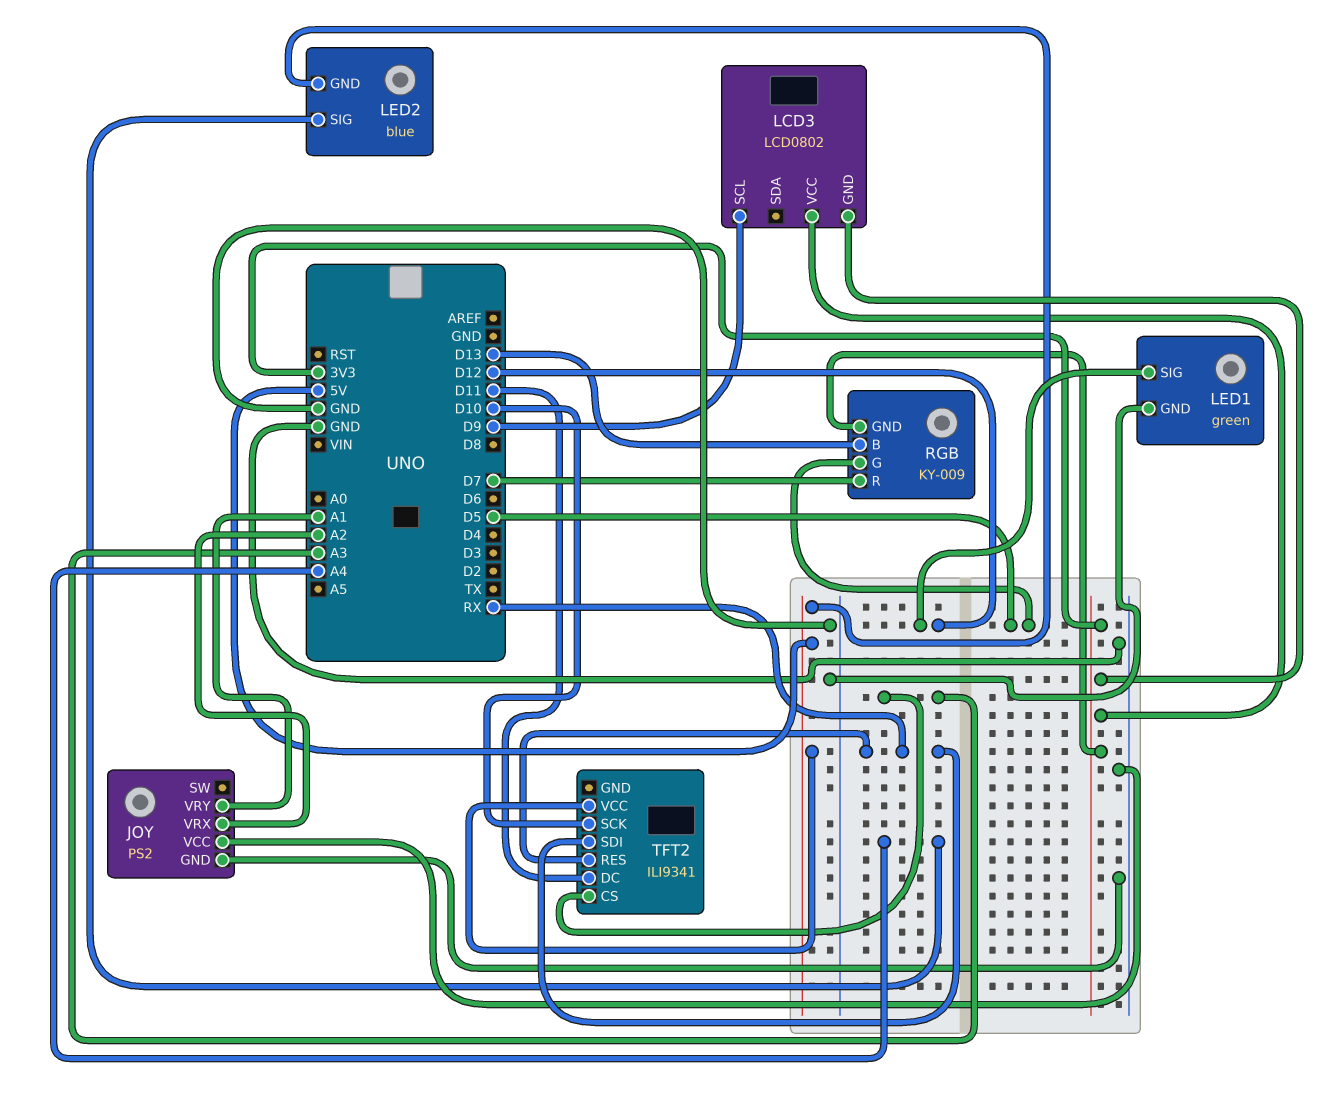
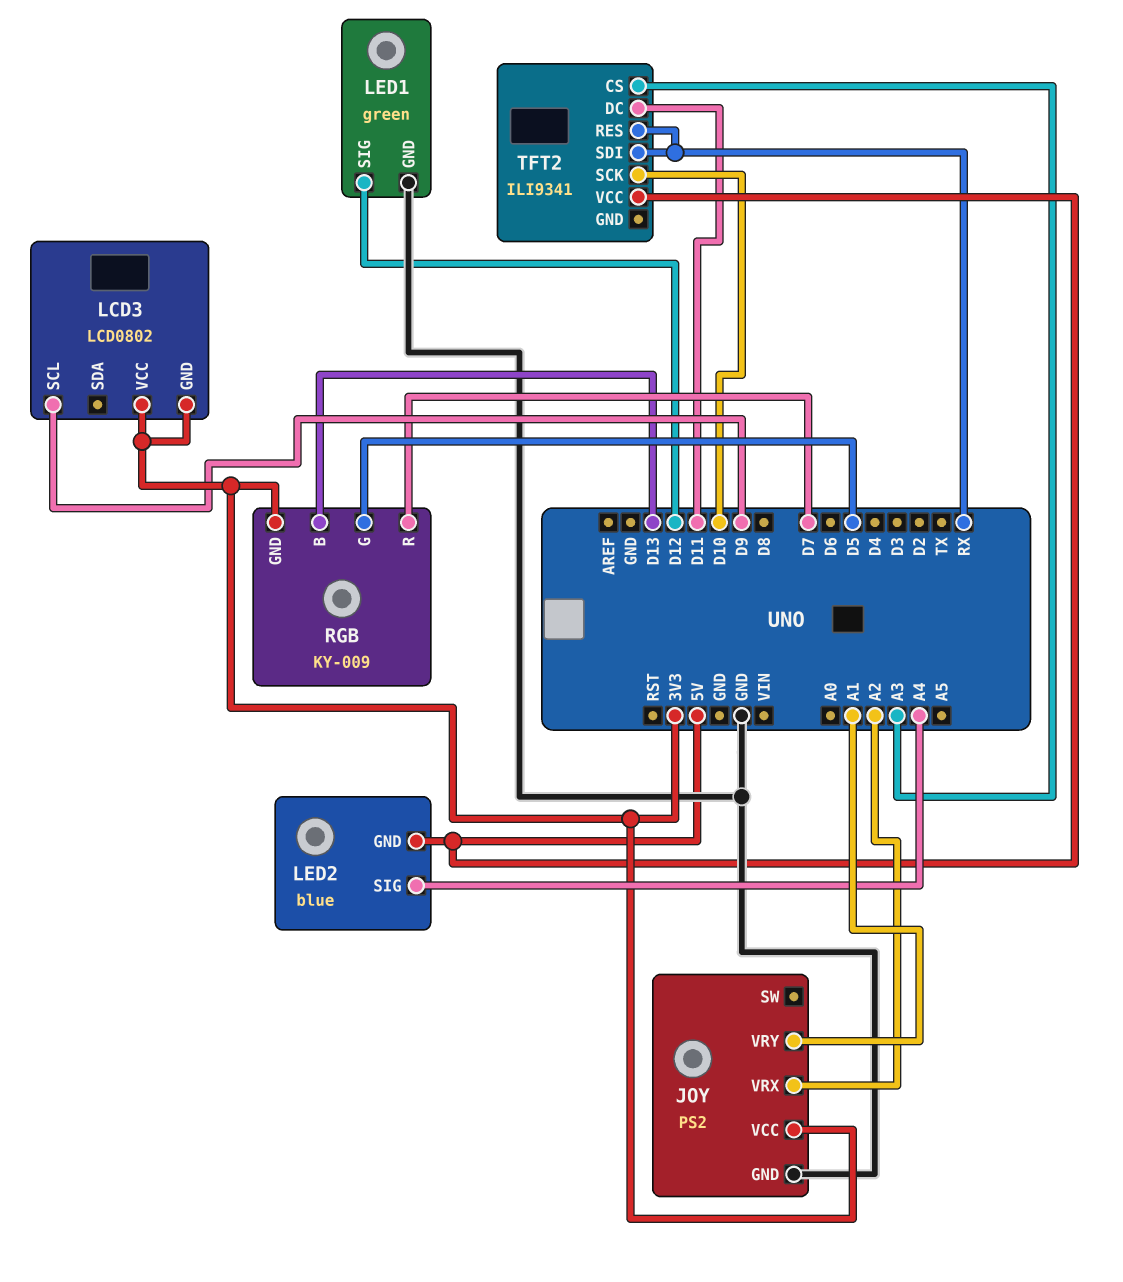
JOY pin VCC: GND -> 3V3

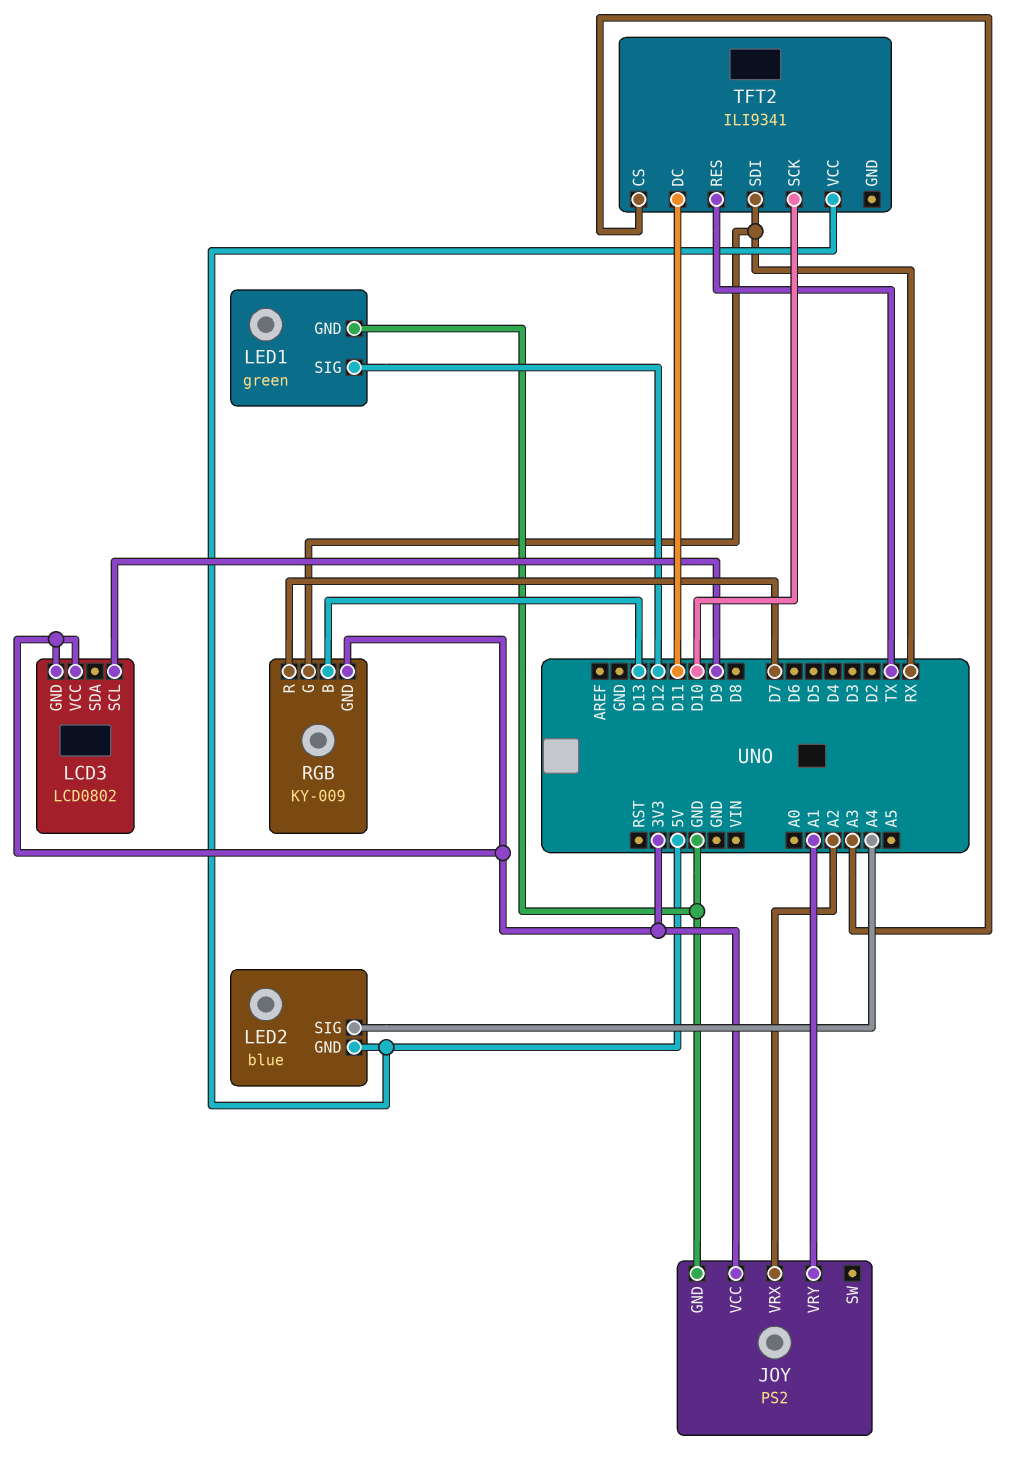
RGB pin G: D5 -> RX
TFT2 pin RES: RX -> TX

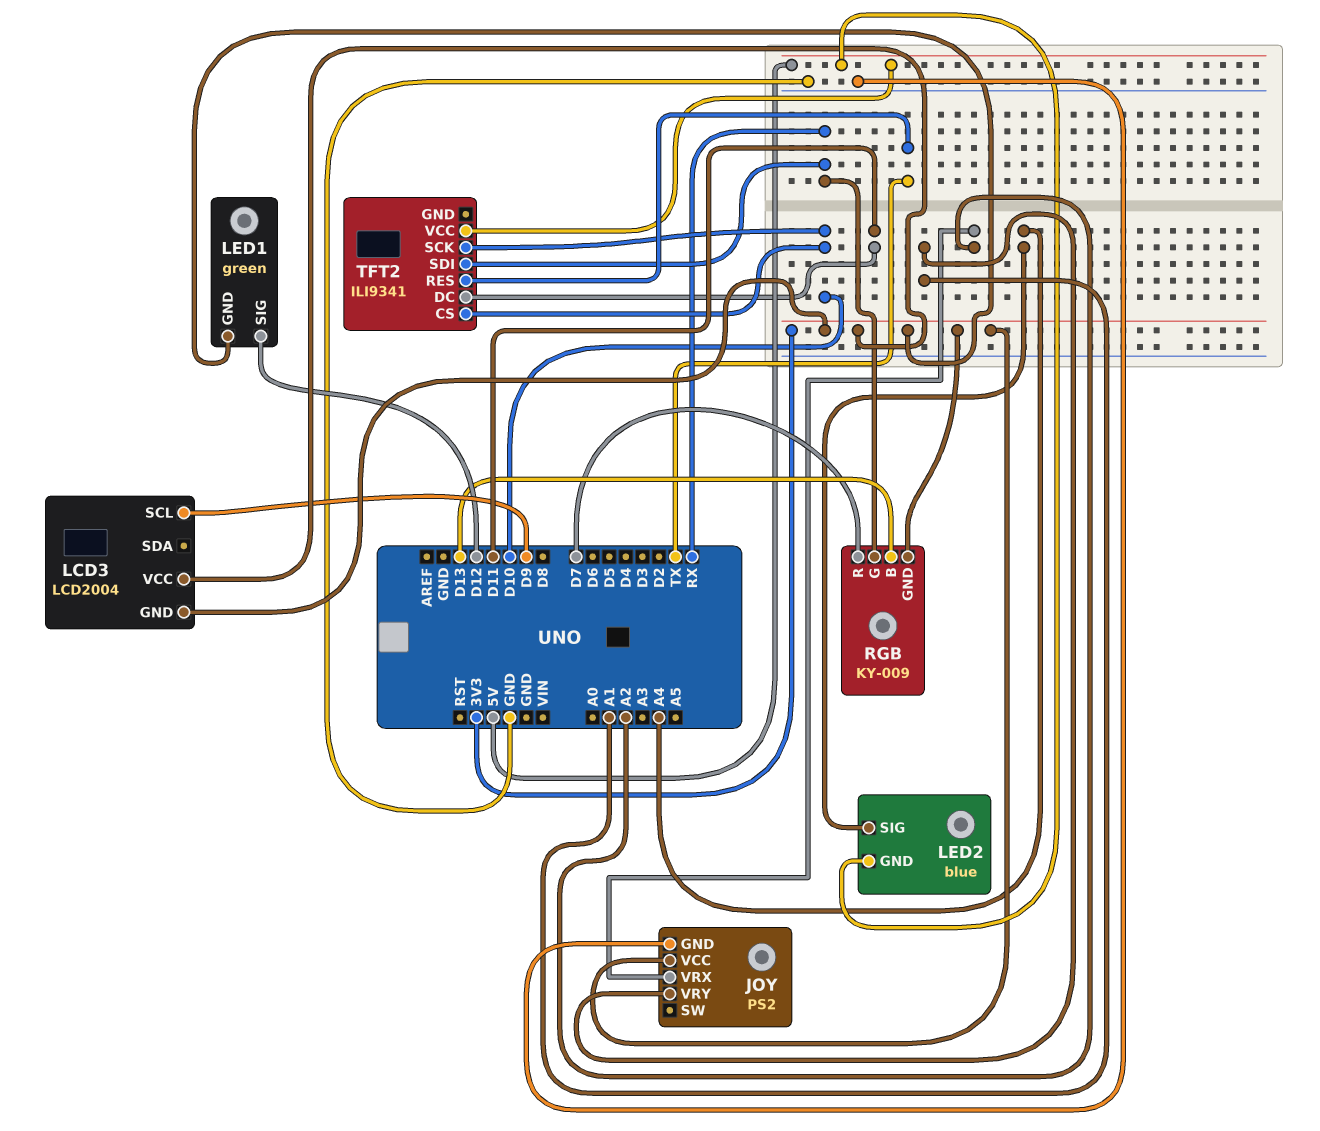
LCD3: LCD0802 -> LCD2004
LED1 pin GND: GND -> 3V3
TFT2 pin CS: A3 -> D10

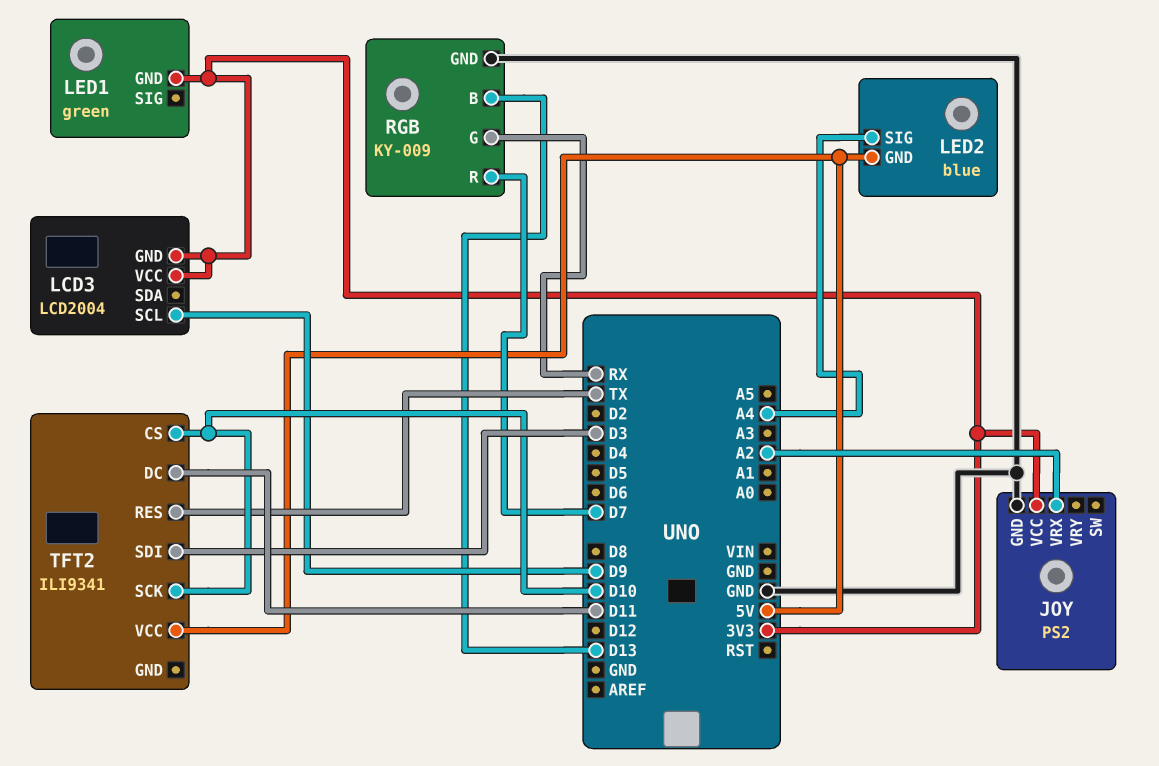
JOY pin VRY: A1 -> none
LED1 pin SIG: D12 -> none
RGB pin GND: 3V3 -> GND
TFT2 pin SDI: RX -> D3

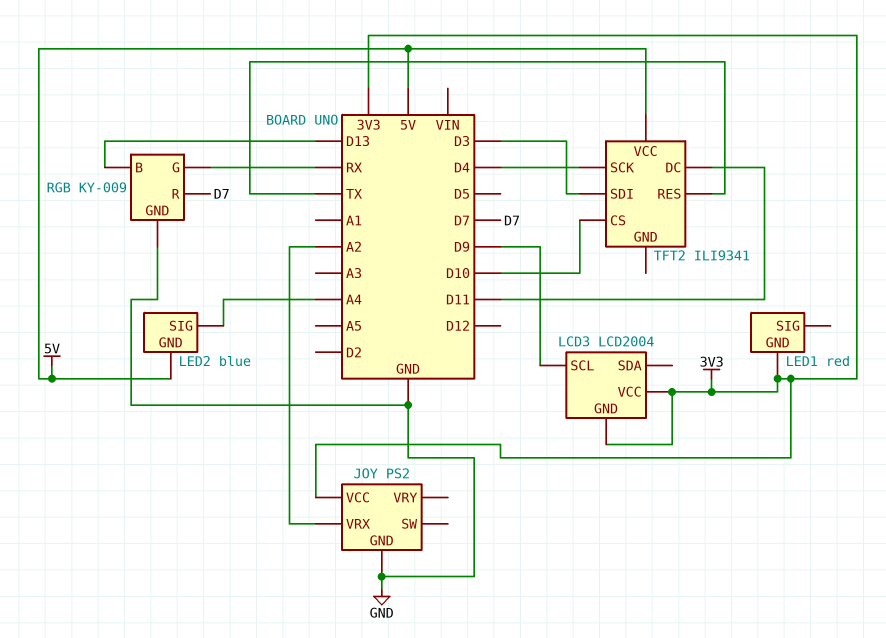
LED1: green -> red
TFT2 pin SCK: D10 -> D4

